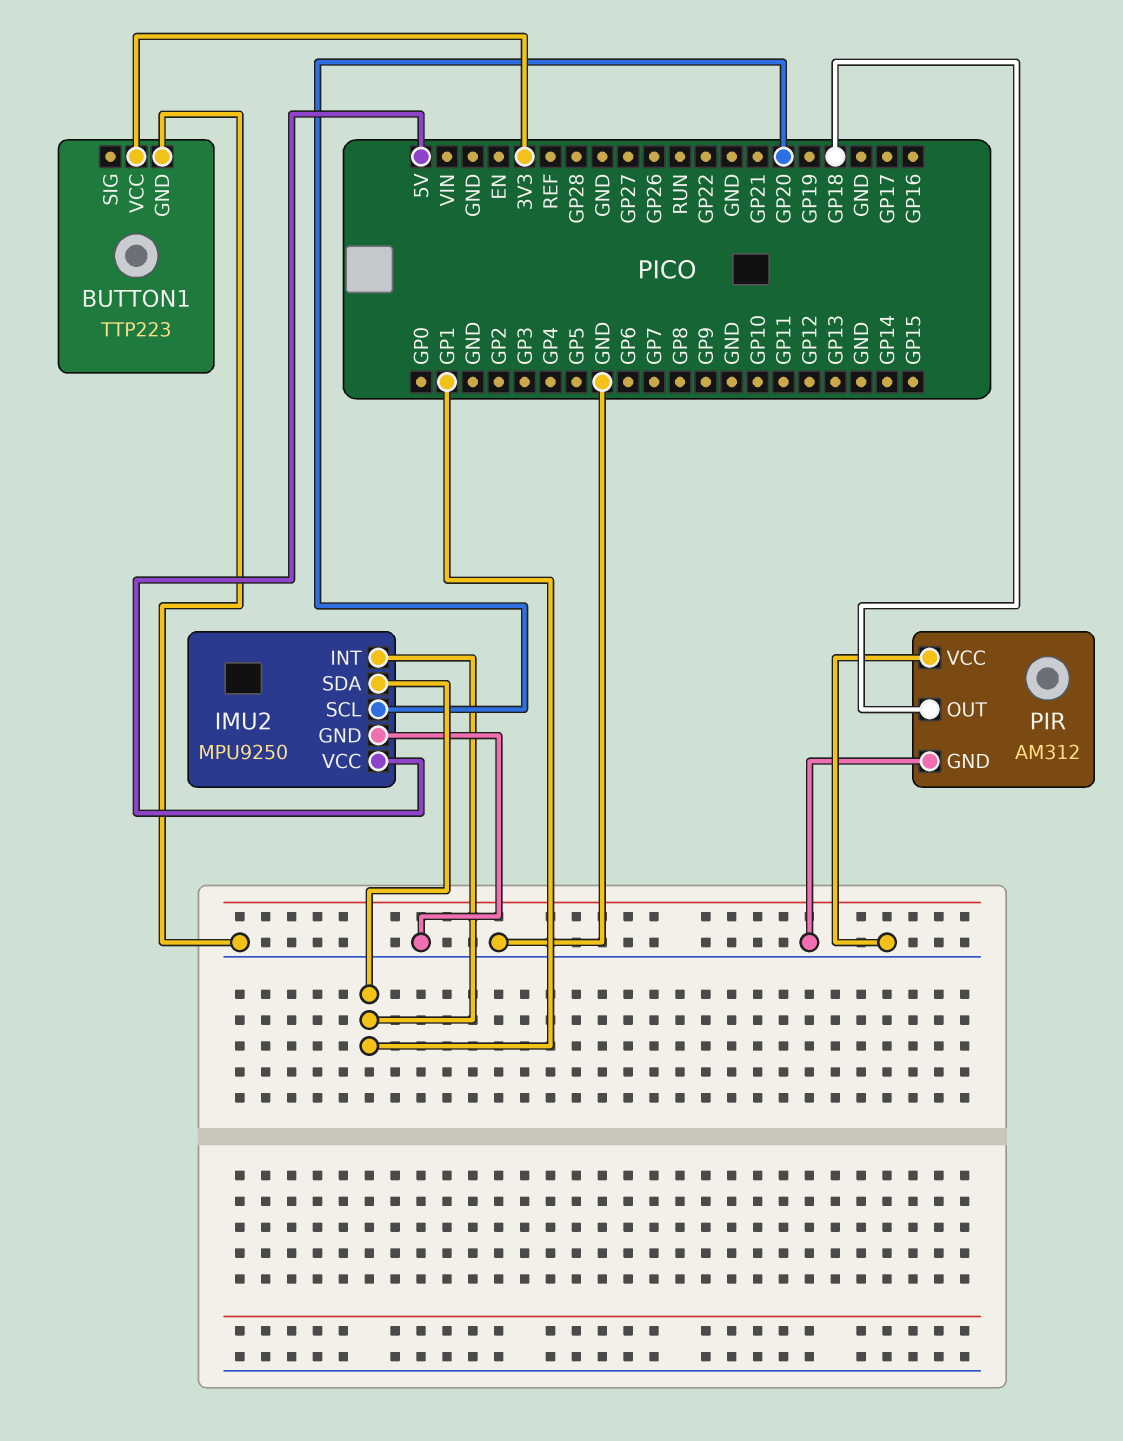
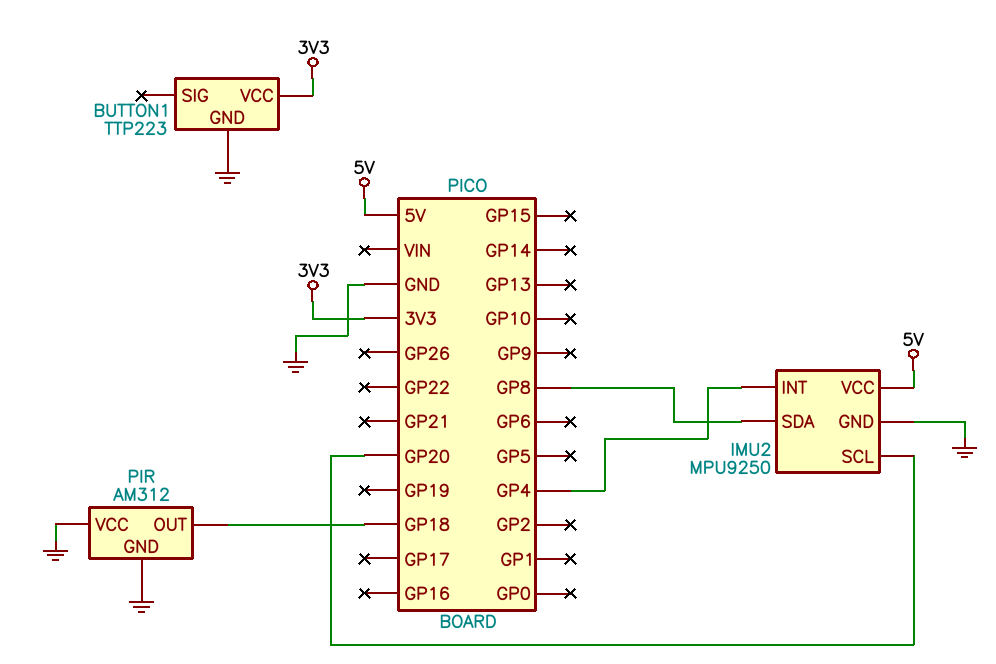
IMU2 pin INT: GP1 -> GP4
IMU2 pin SDA: GP1 -> GP8

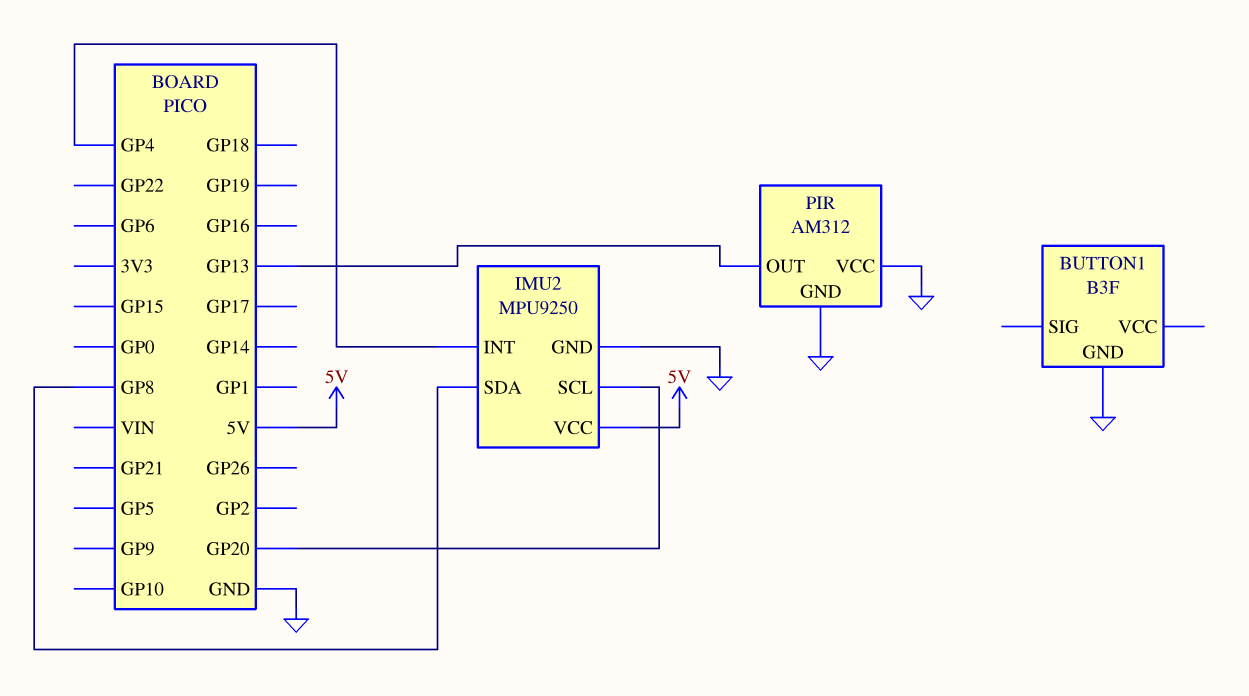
BUTTON1: TTP223 -> B3F
BUTTON1 pin VCC: 3V3 -> none
PIR pin OUT: GP18 -> GP13

